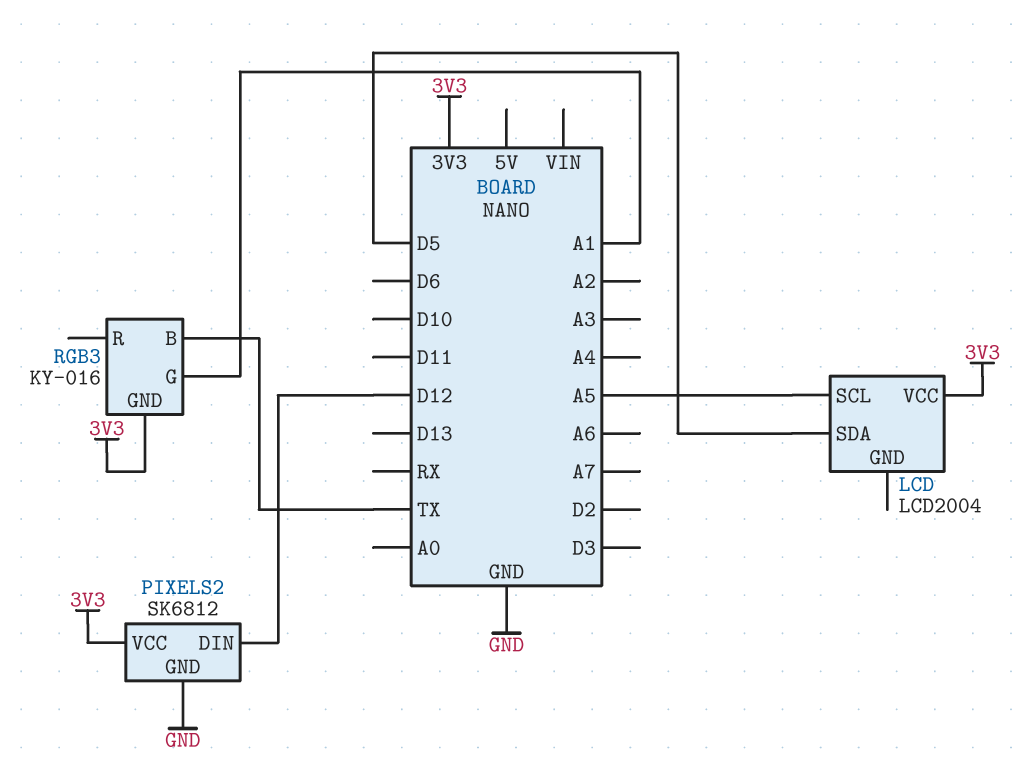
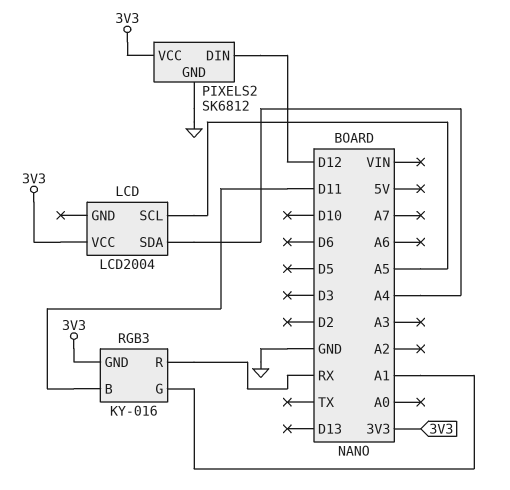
LCD pin SDA: D5 -> A4
RGB3 pin B: TX -> D11
RGB3 pin R: none -> RX

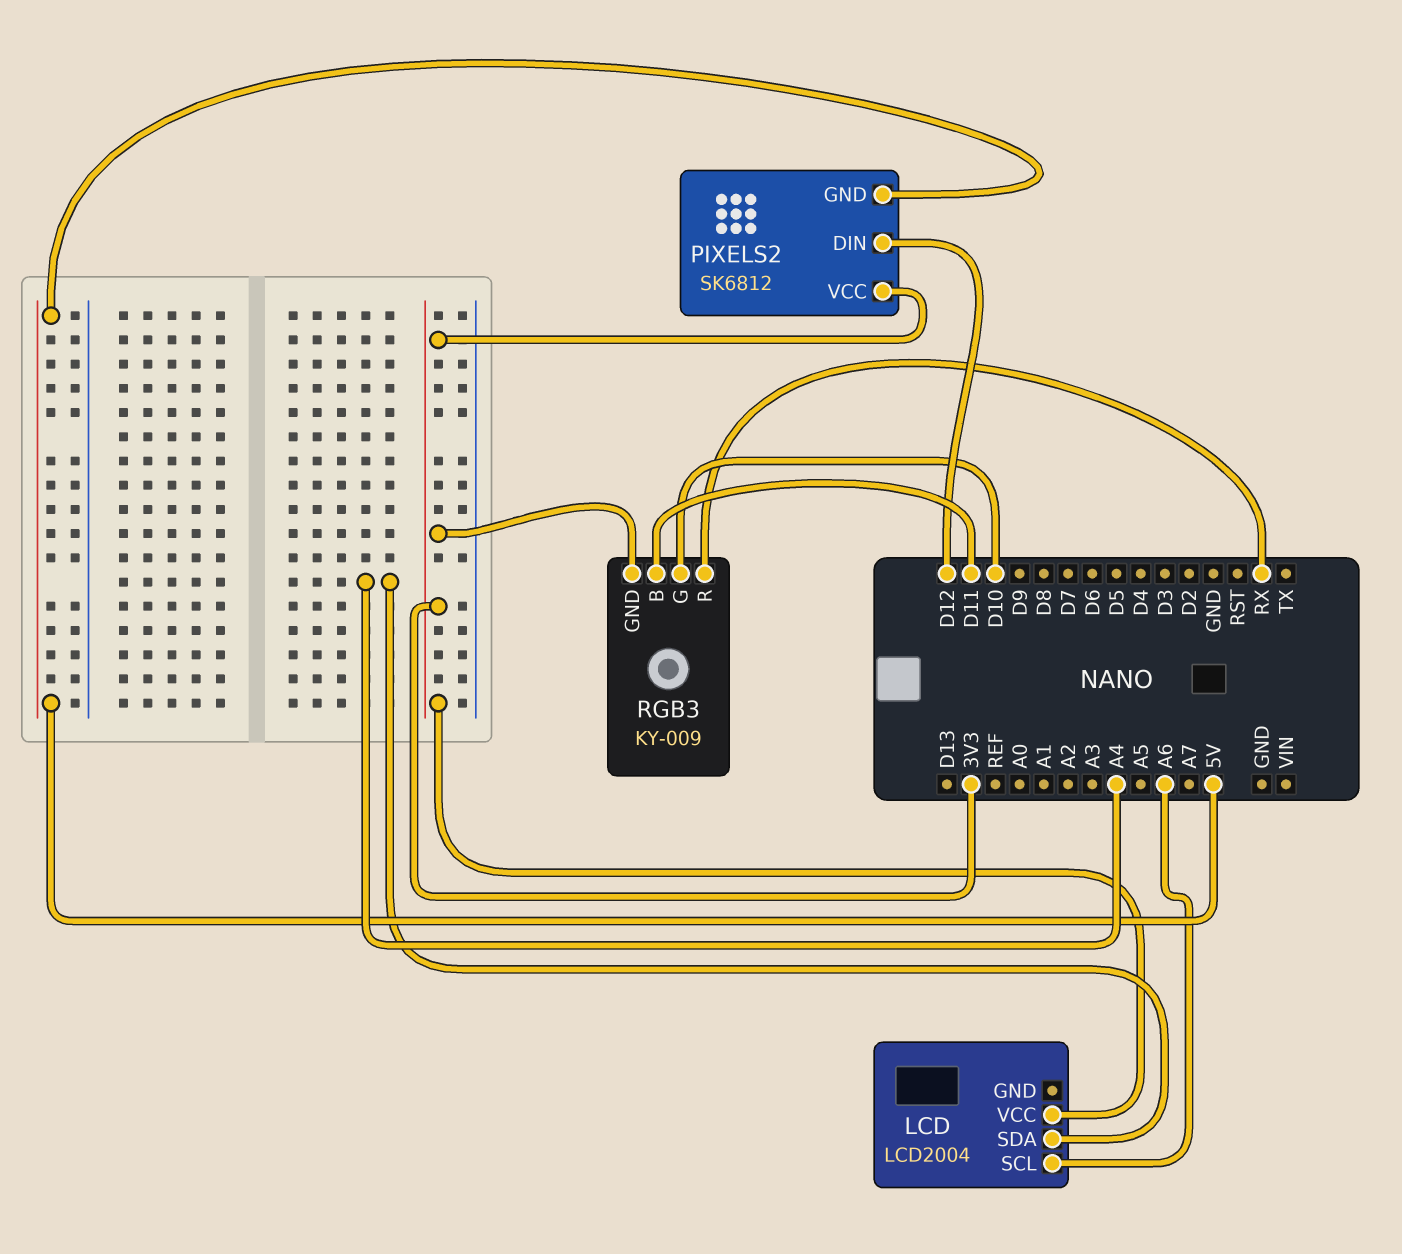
LCD pin SCL: A5 -> A6
PIXELS2 pin GND: GND -> 5V
RGB3: KY-016 -> KY-009
RGB3 pin G: A1 -> D10

